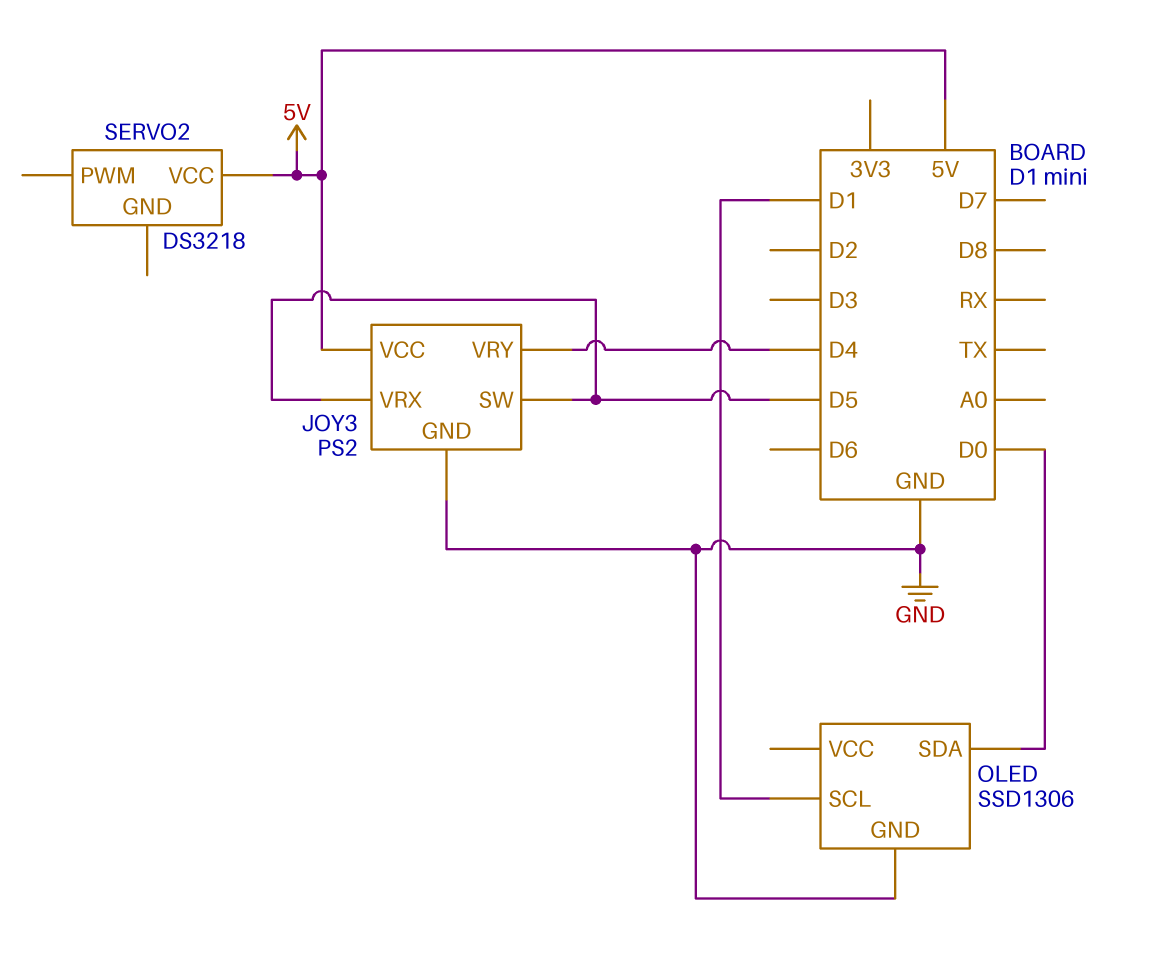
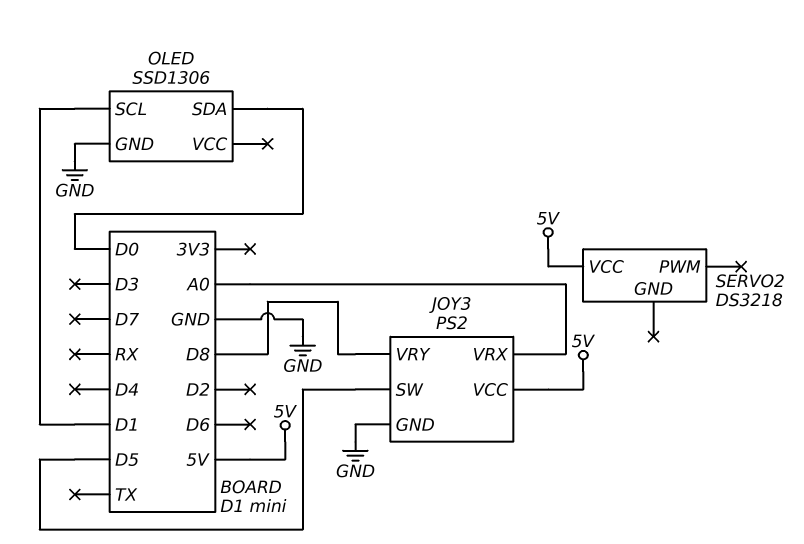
JOY3 pin VRX: D5 -> A0
JOY3 pin VRY: D4 -> D8

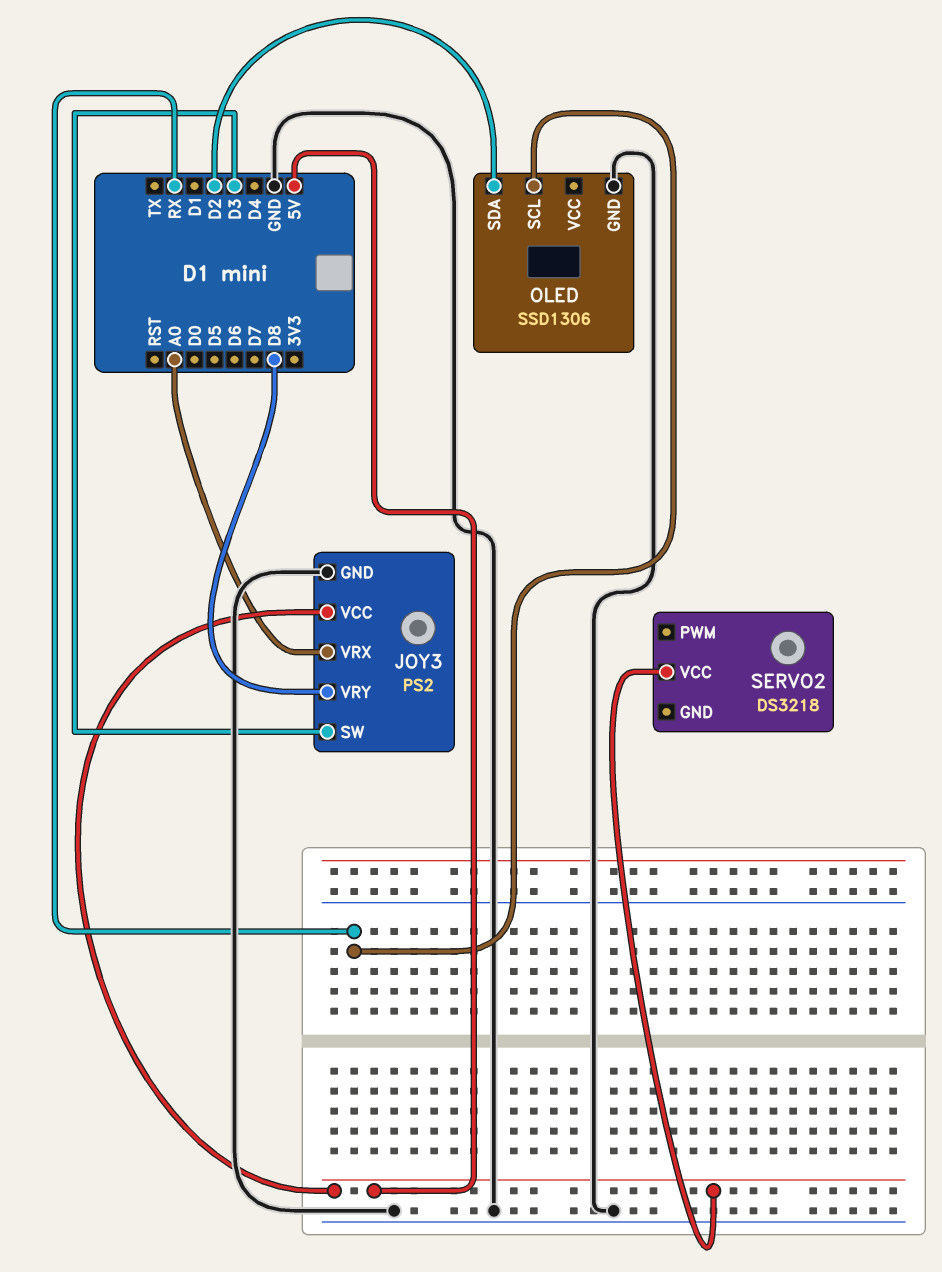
JOY3 pin SW: D5 -> D3
OLED pin SCL: D1 -> RX
OLED pin SDA: D0 -> D2

